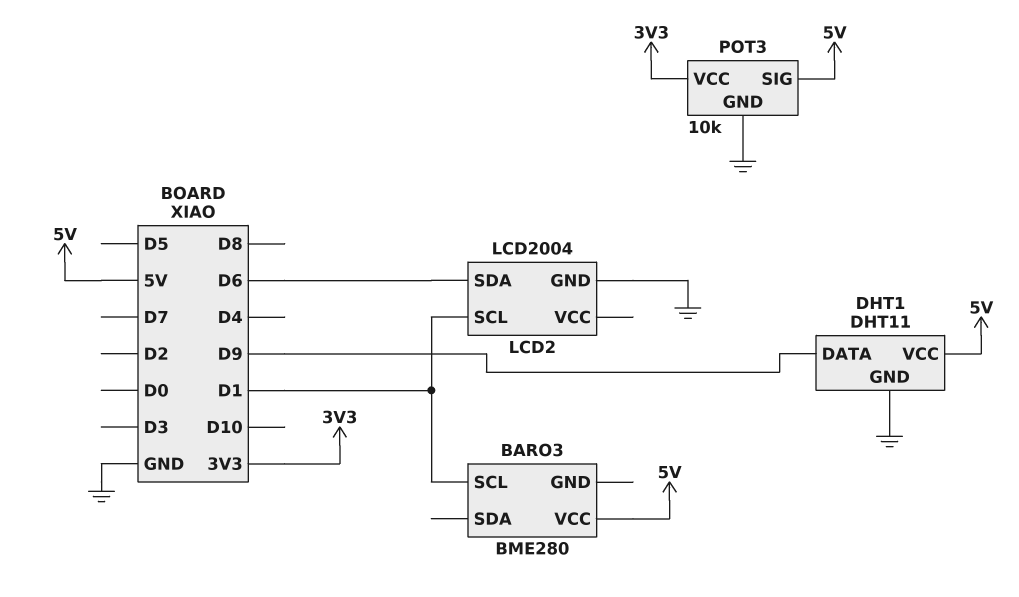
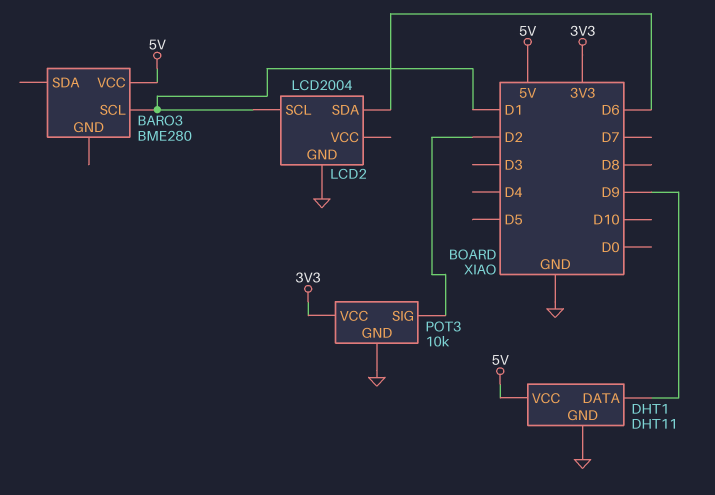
POT3 pin SIG: 5V -> D2

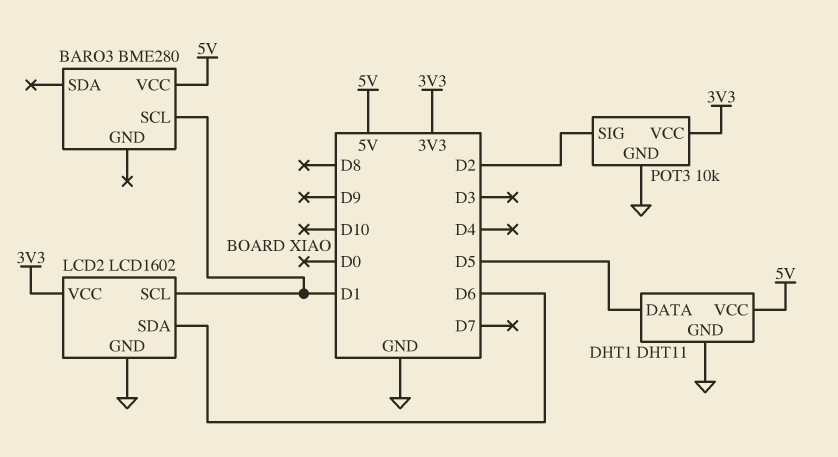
DHT1 pin DATA: D9 -> D5
LCD2: LCD2004 -> LCD1602
LCD2 pin VCC: none -> 3V3

